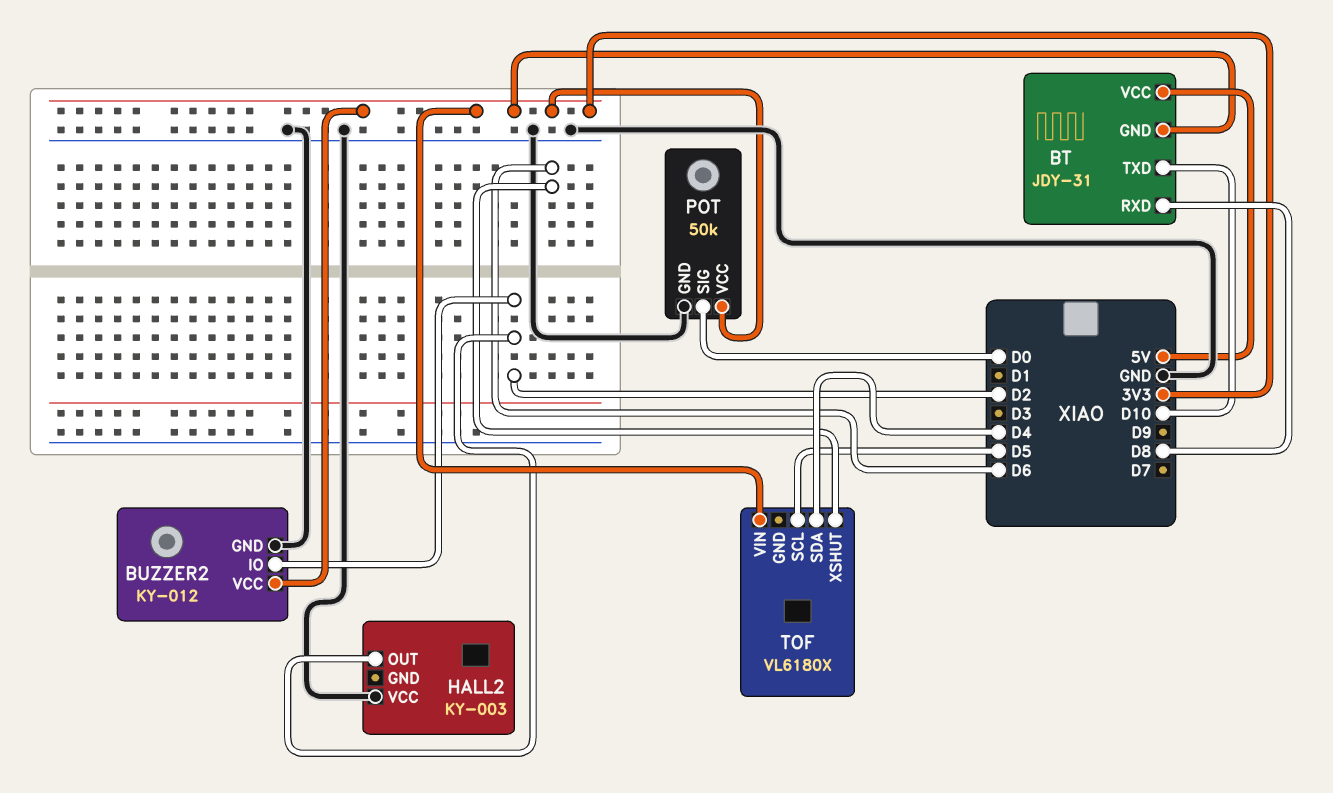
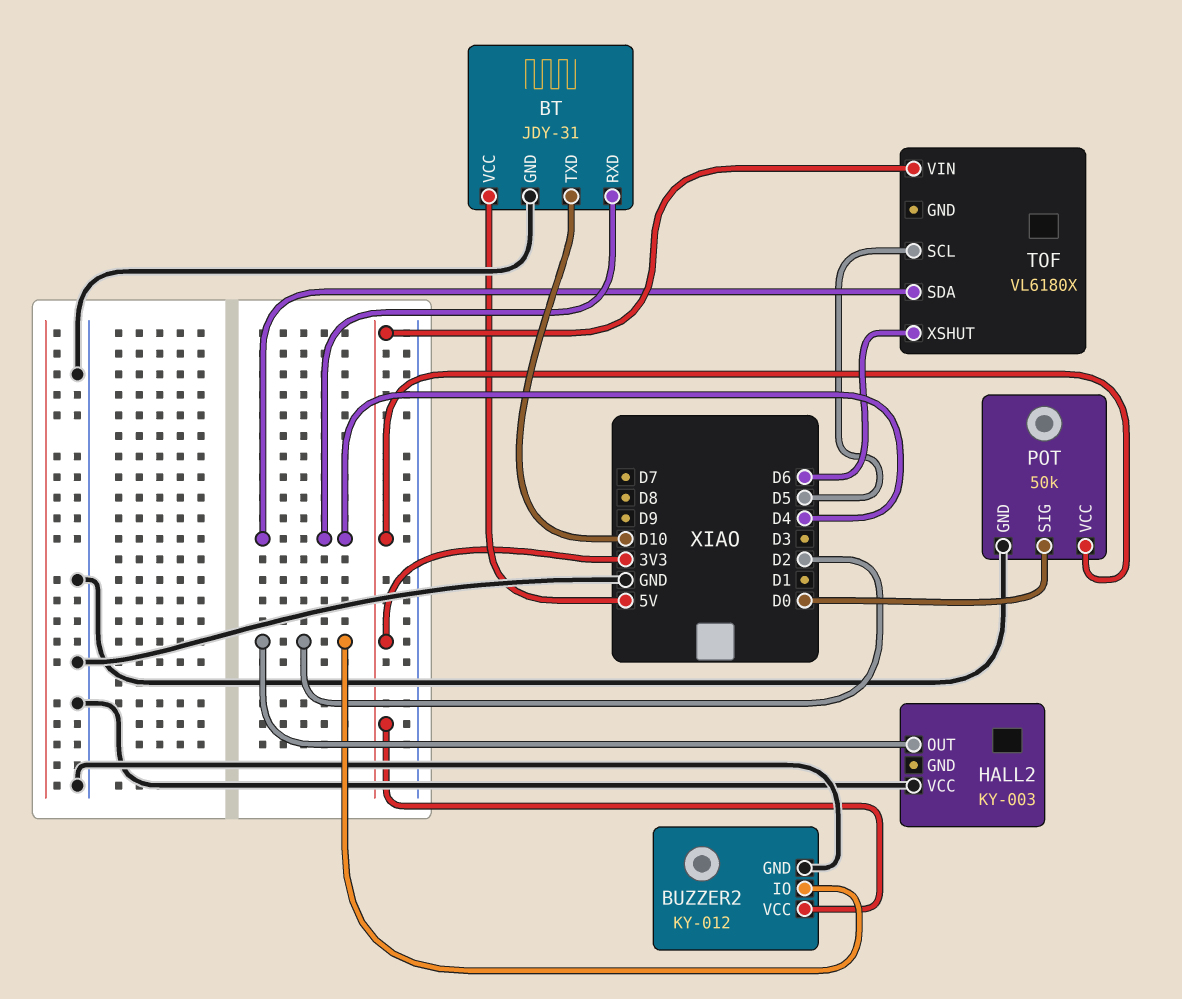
BT pin GND: 3V3 -> GND
BT pin RXD: D8 -> D4

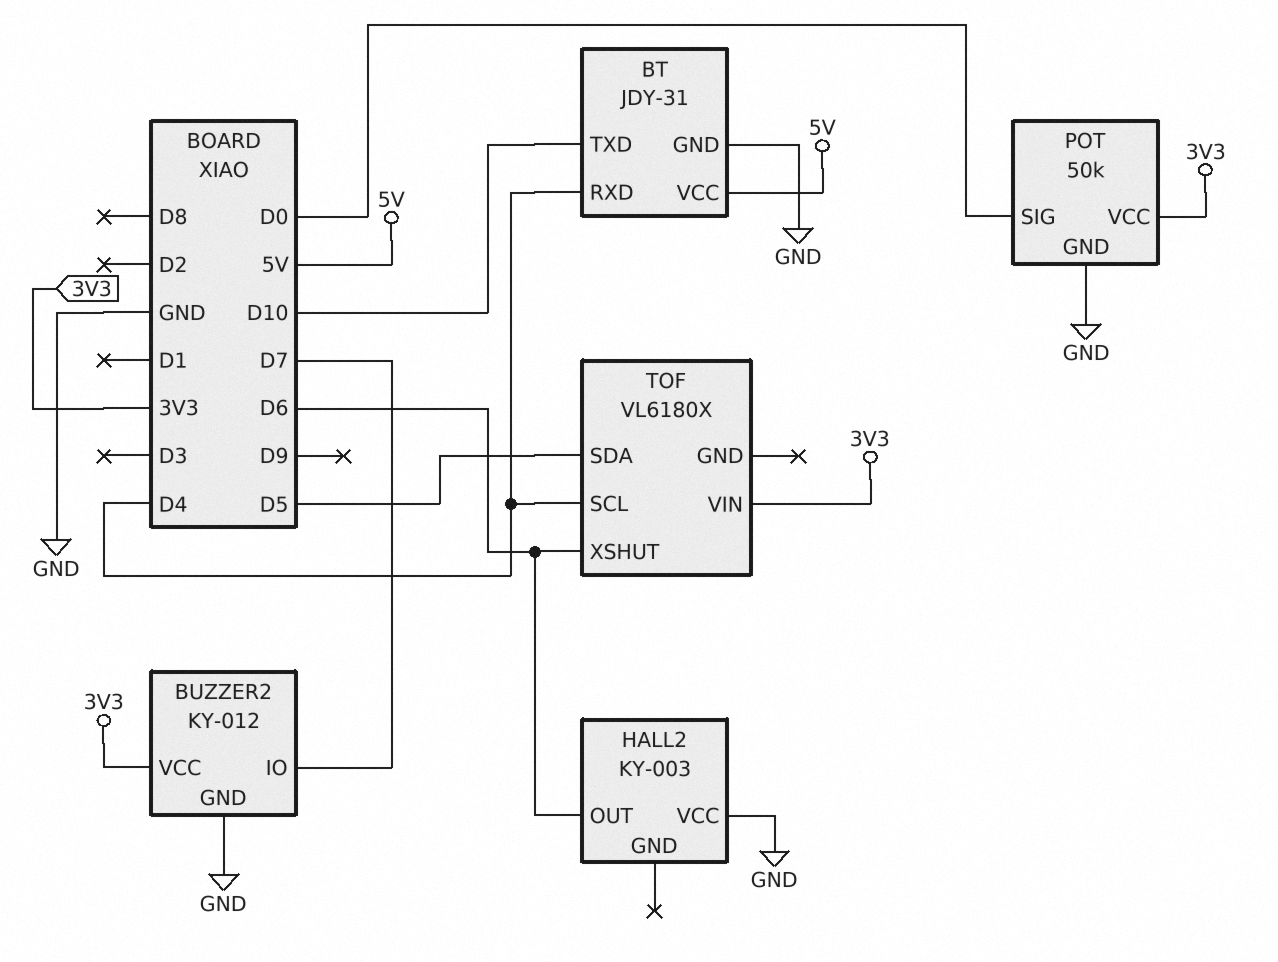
BUZZER2 pin IO: D2 -> D7
HALL2 pin OUT: D2 -> D6
TOF pin SCL: D5 -> D4
TOF pin SDA: D4 -> D5

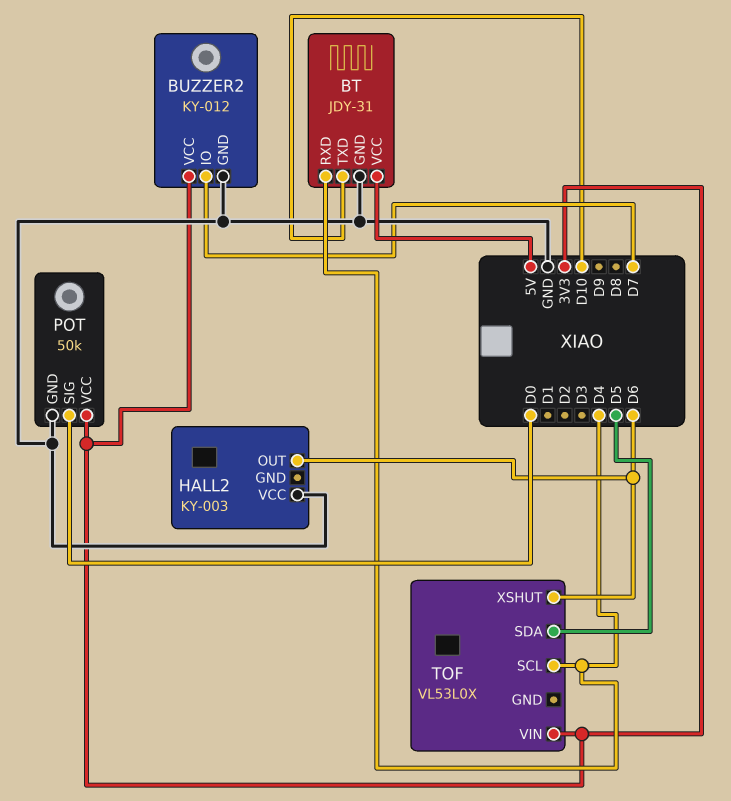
TOF: VL6180X -> VL53L0X

